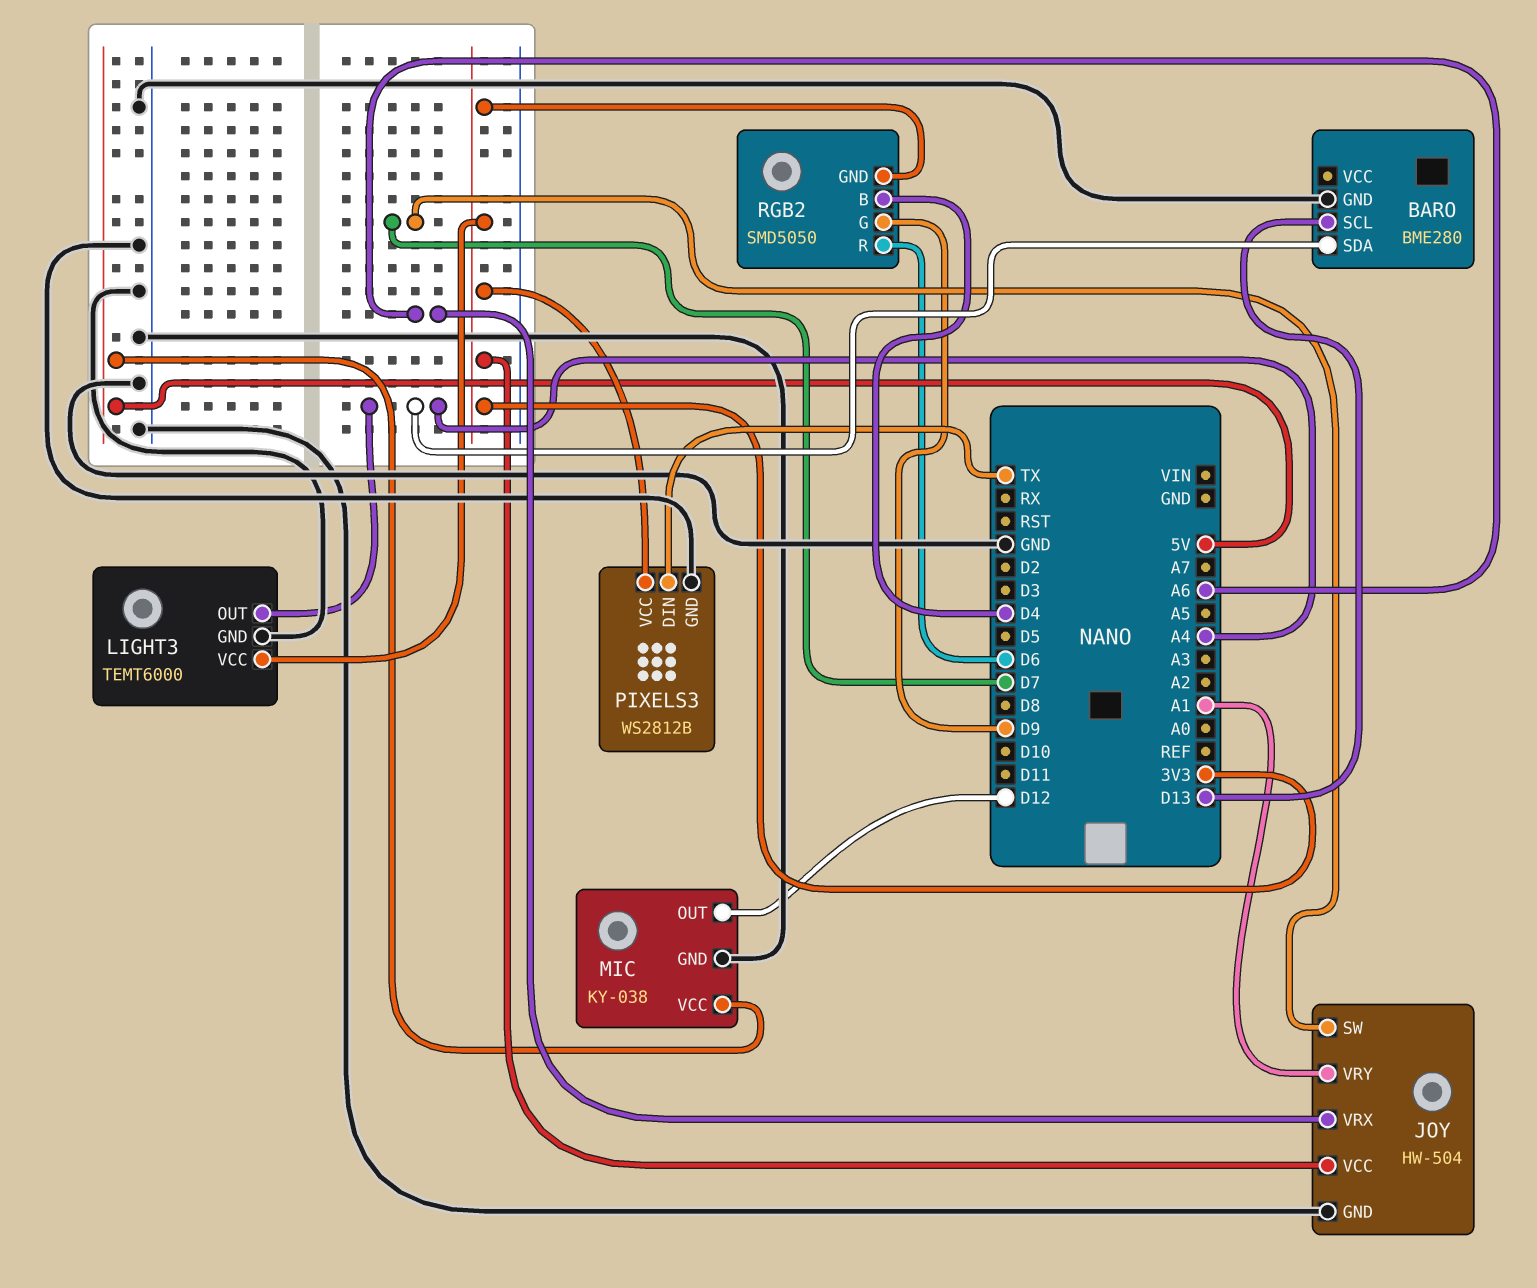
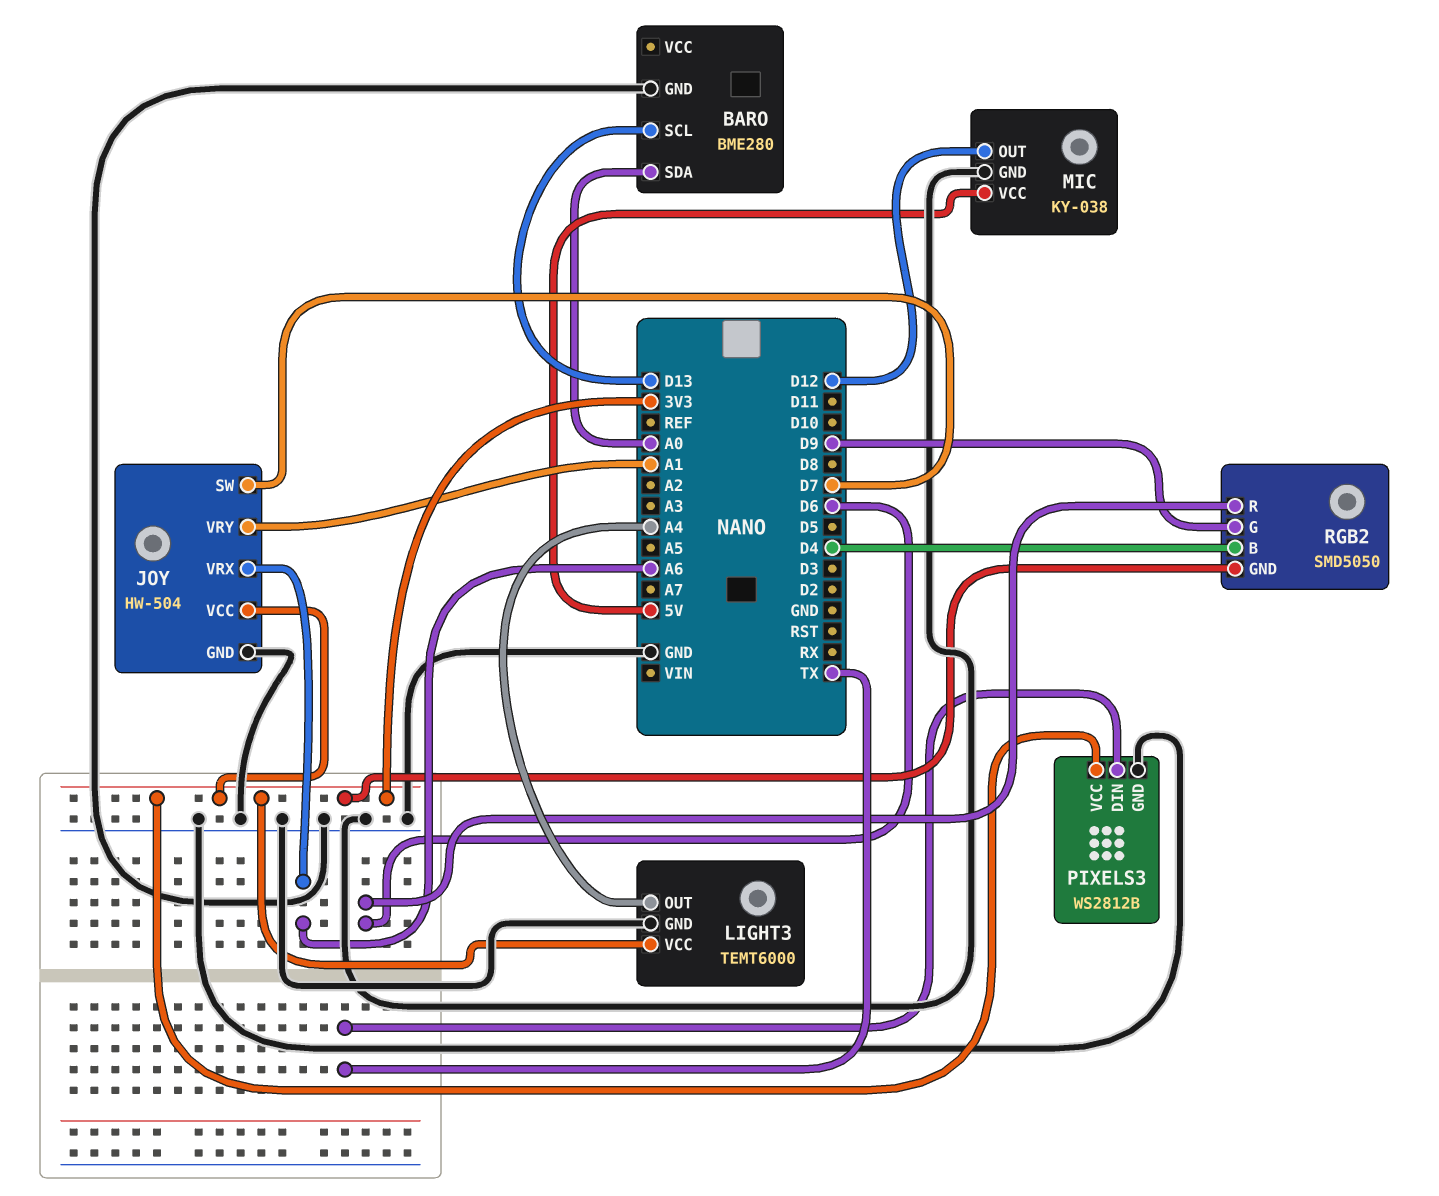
BARO pin SDA: A4 -> A0

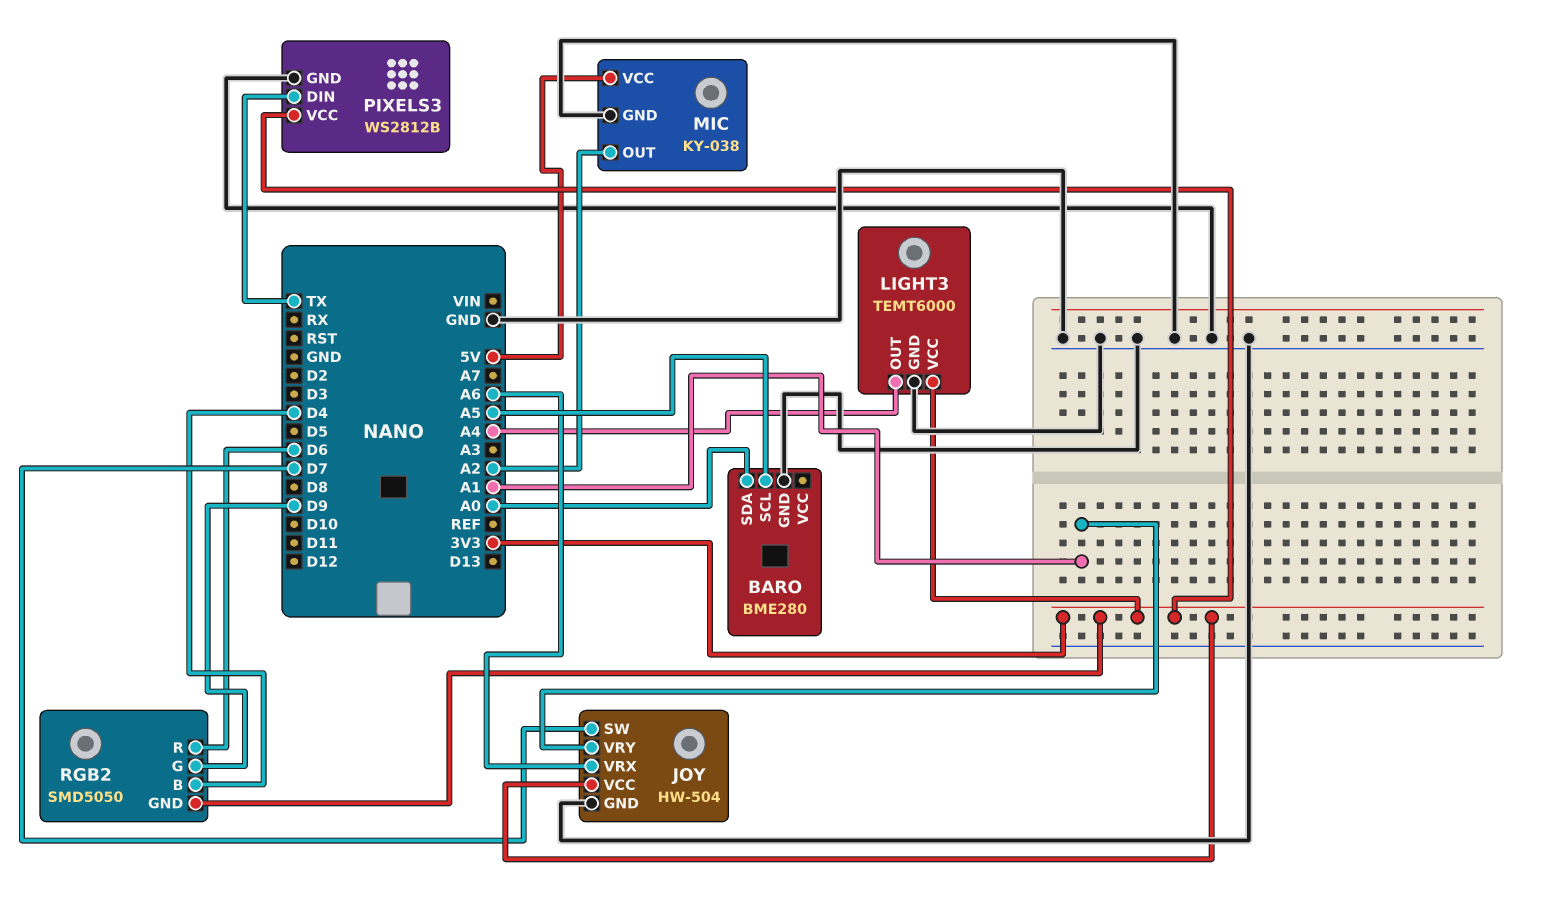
BARO pin SCL: D13 -> A5
MIC pin OUT: D12 -> A2

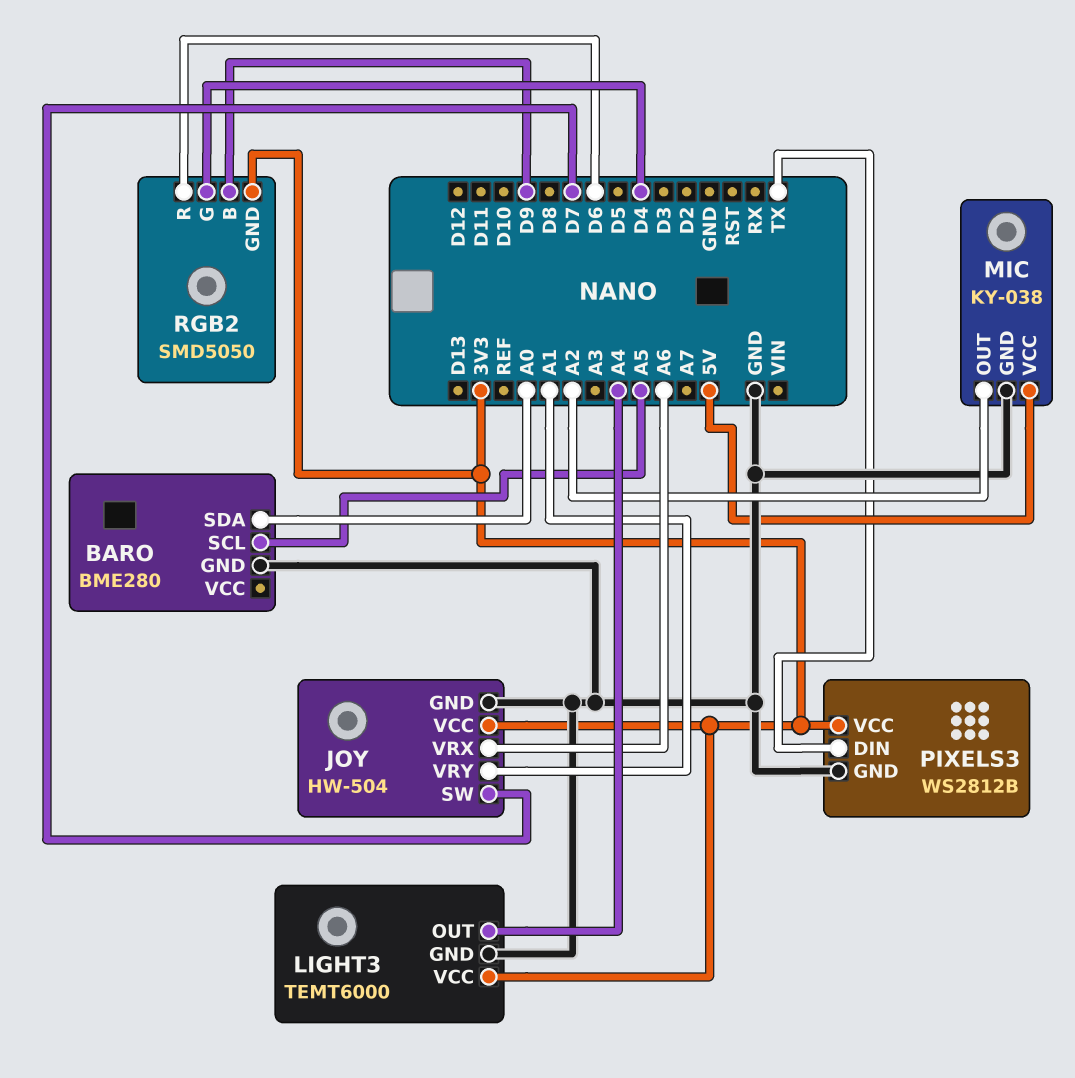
RGB2 pin B: D4 -> D9
RGB2 pin G: D9 -> D4

